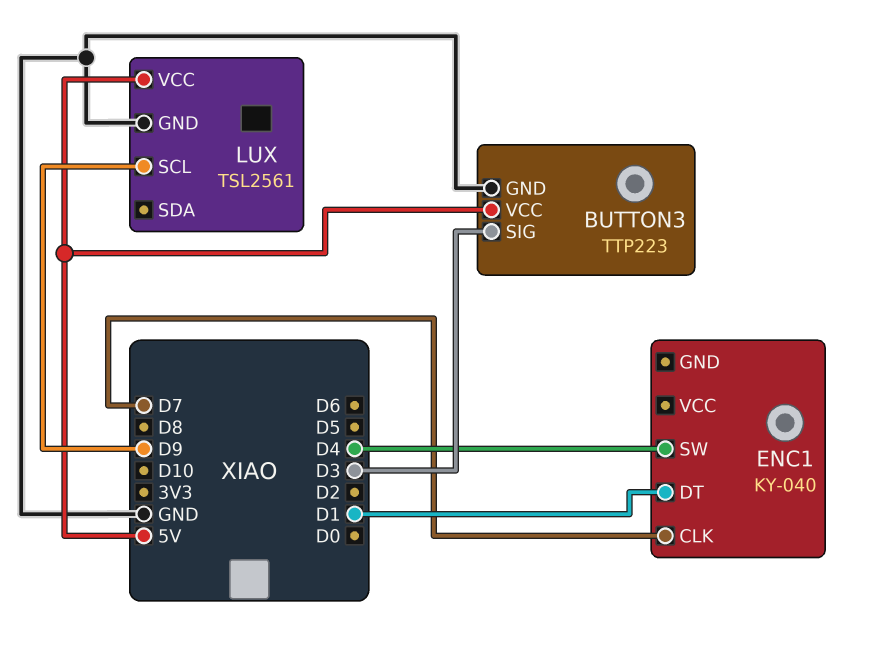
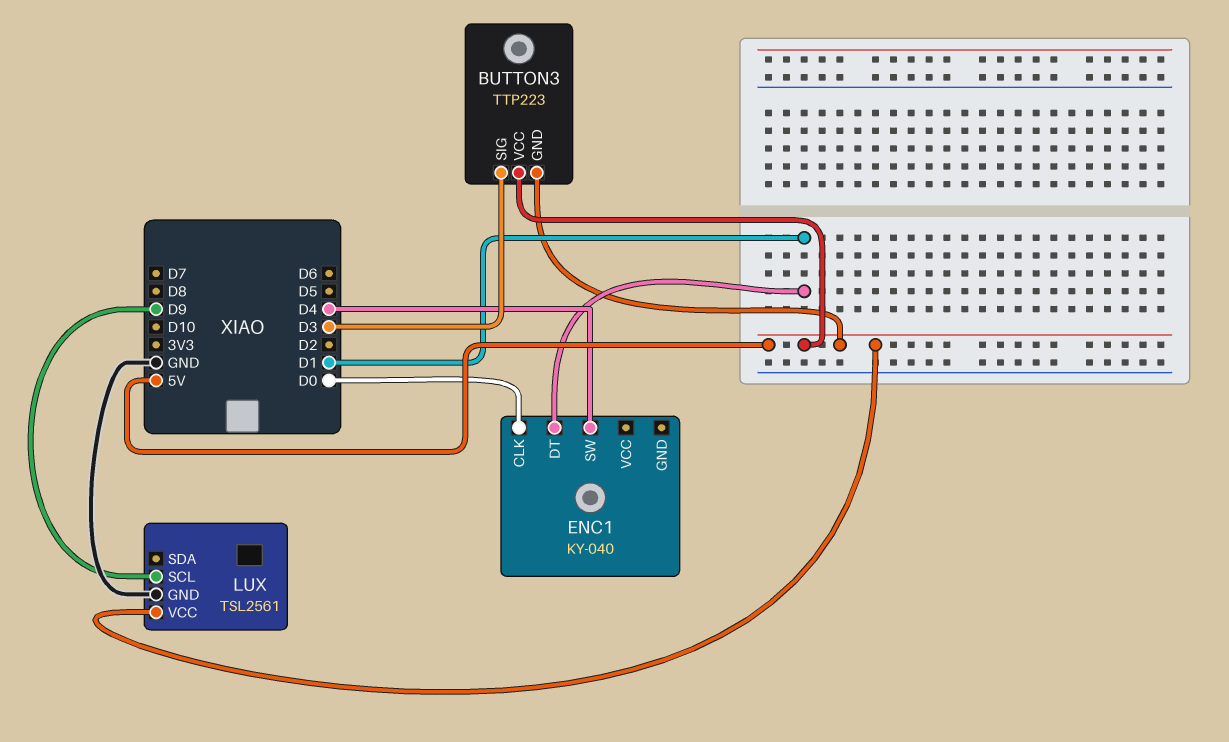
BUTTON3 pin GND: GND -> 5V
ENC1 pin CLK: D7 -> D0

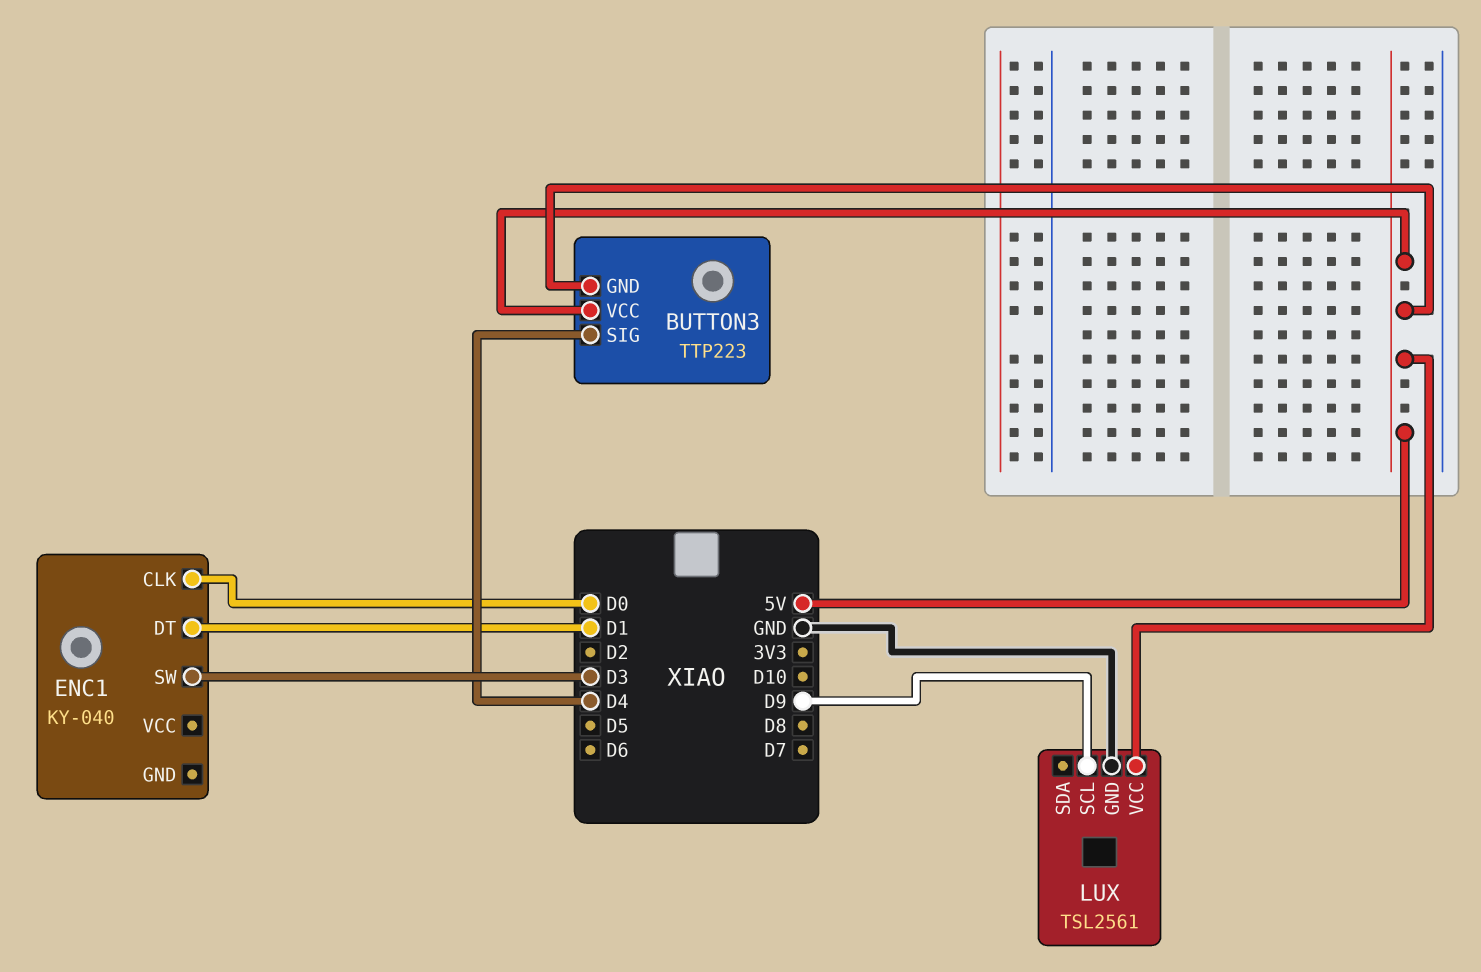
BUTTON3 pin SIG: D3 -> D4
ENC1 pin SW: D4 -> D3

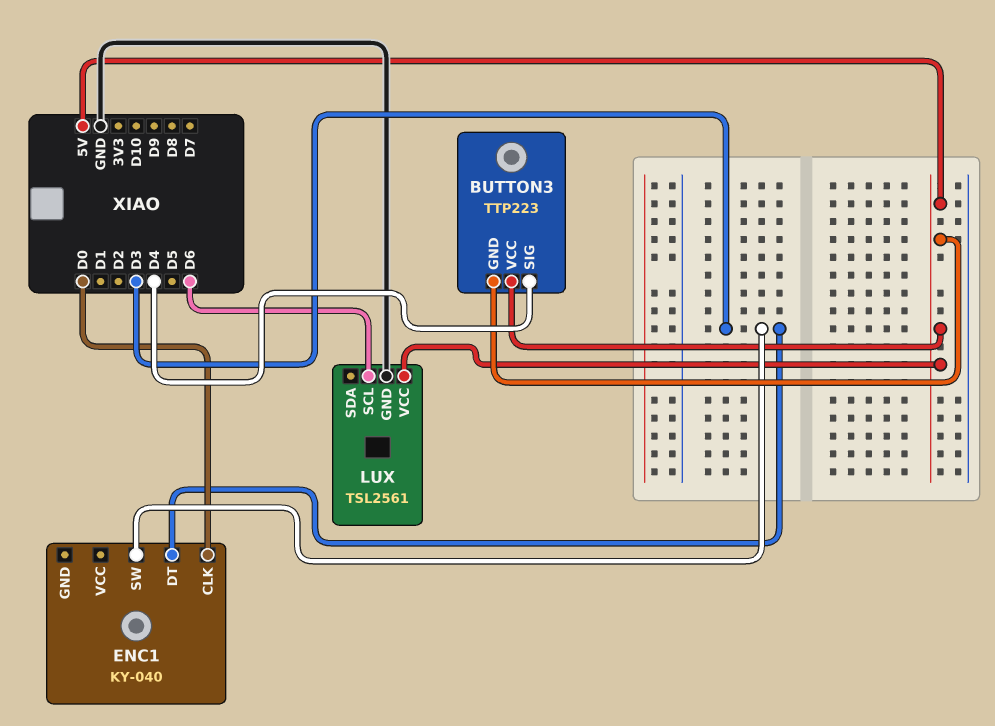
ENC1 pin DT: D1 -> D3
LUX pin SCL: D9 -> D6

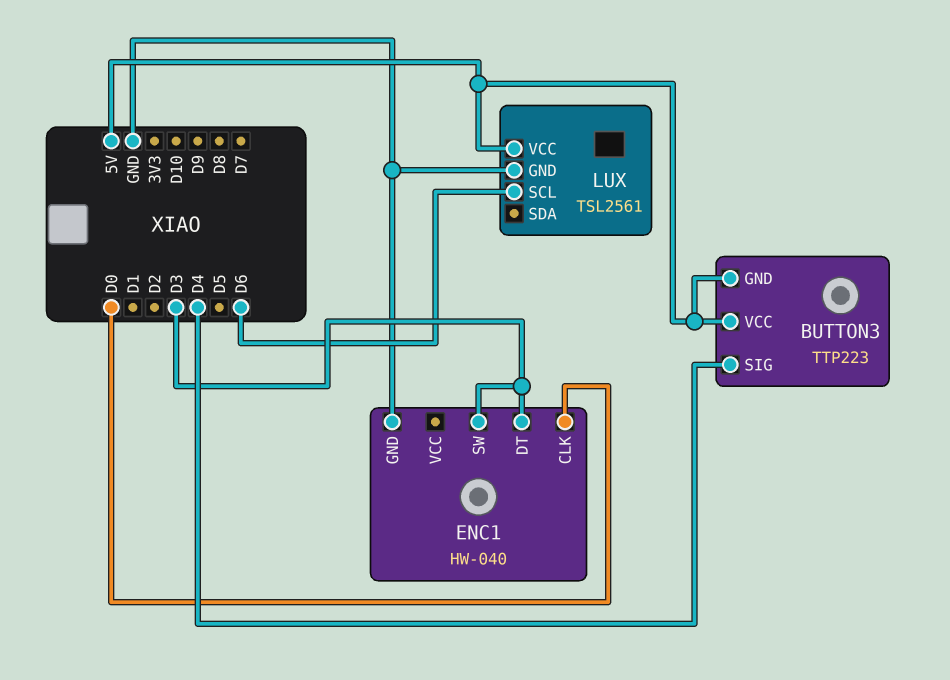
ENC1: KY-040 -> HW-040
ENC1 pin GND: none -> GND

